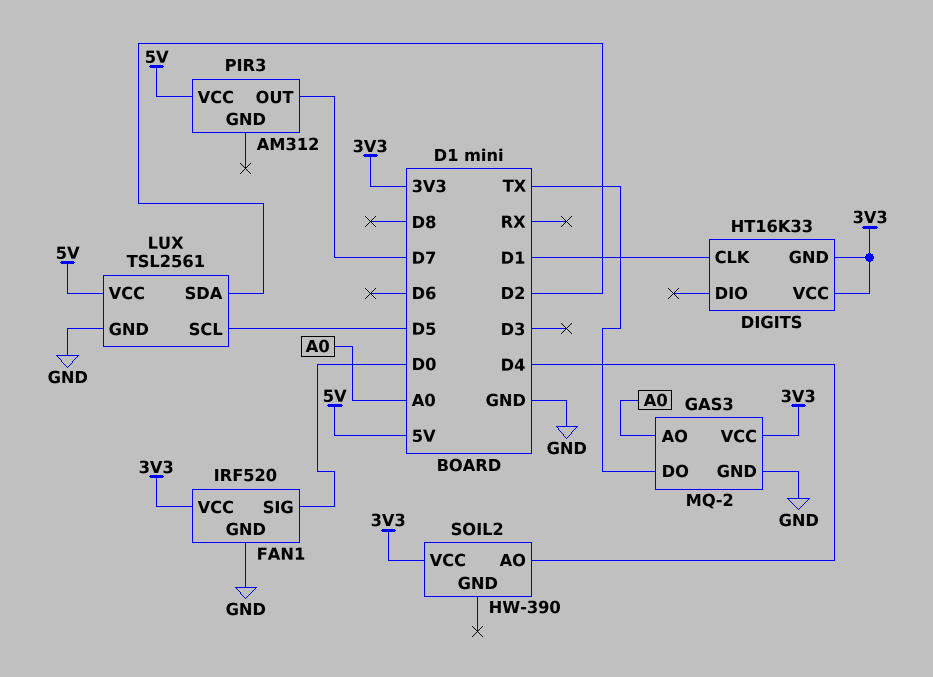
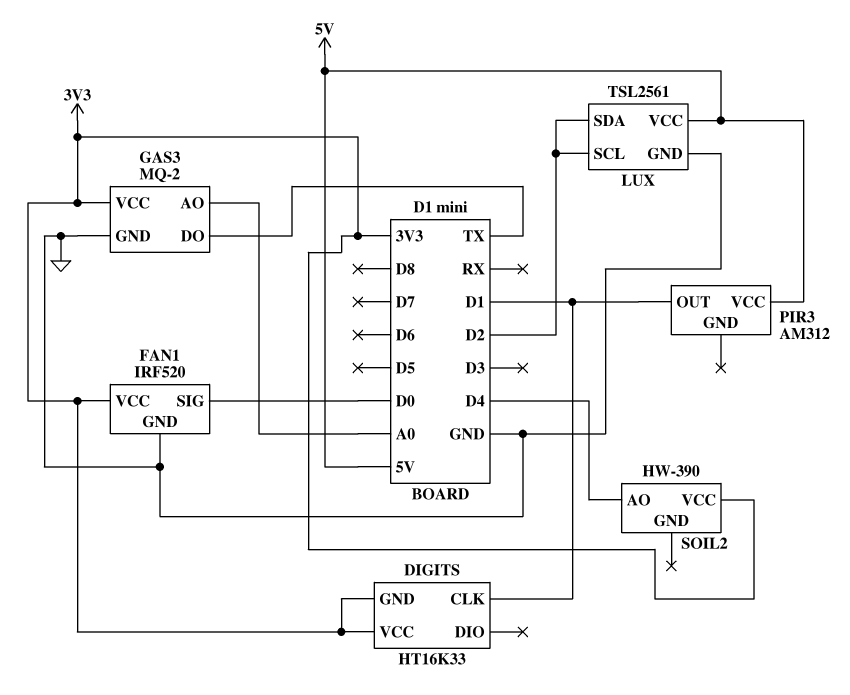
LUX pin SCL: D5 -> D2
PIR3 pin OUT: D7 -> D1

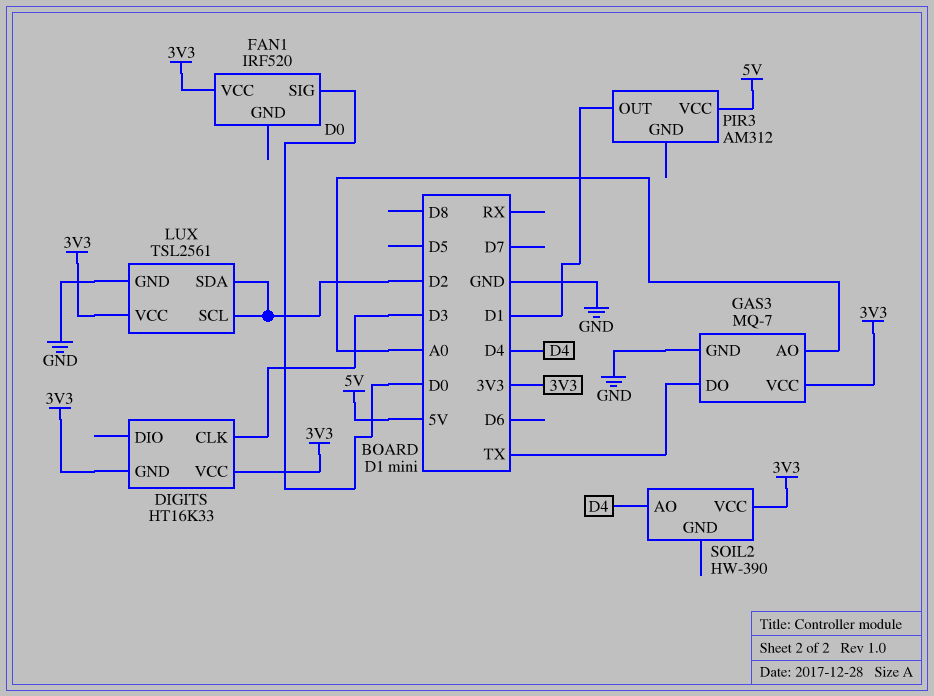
DIGITS pin CLK: D1 -> D3
FAN1 pin GND: GND -> none
GAS3: MQ-2 -> MQ-7
LUX pin VCC: 5V -> 3V3

